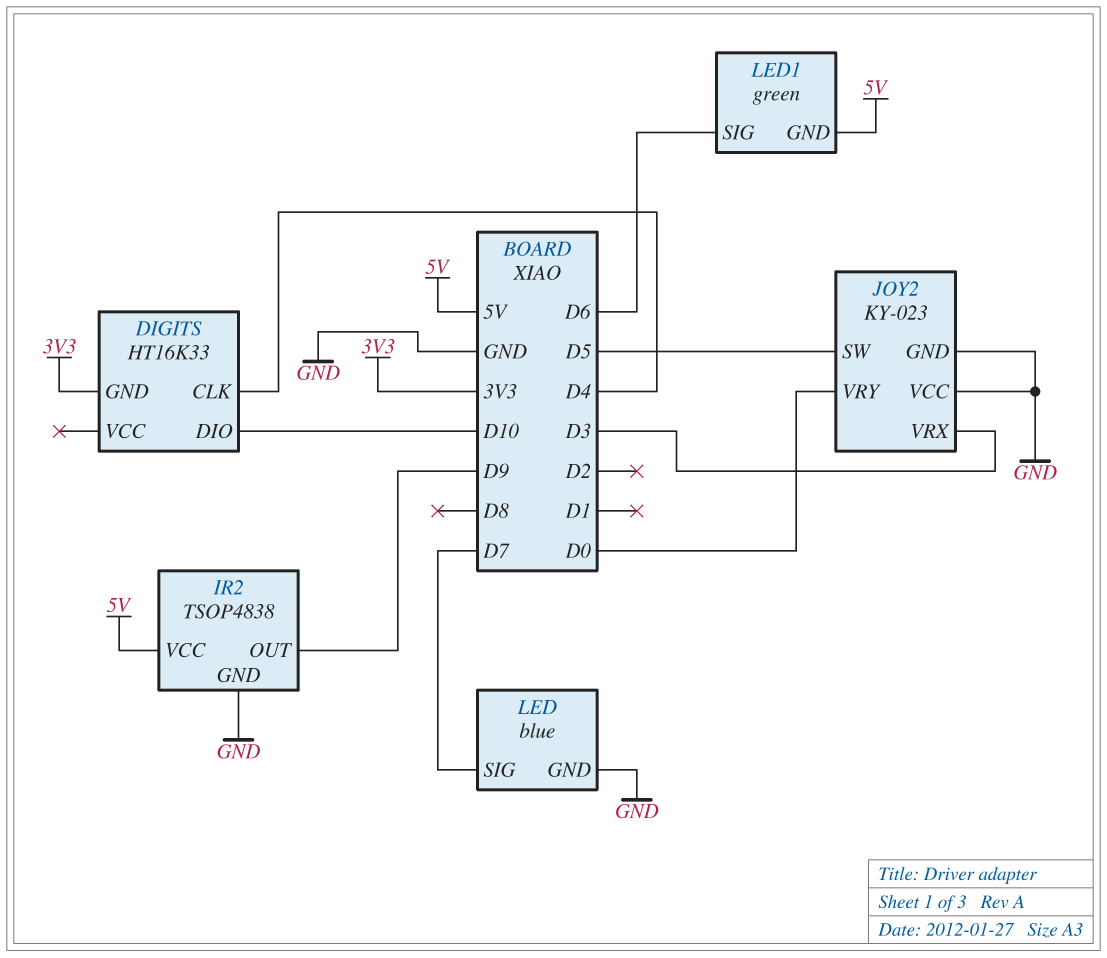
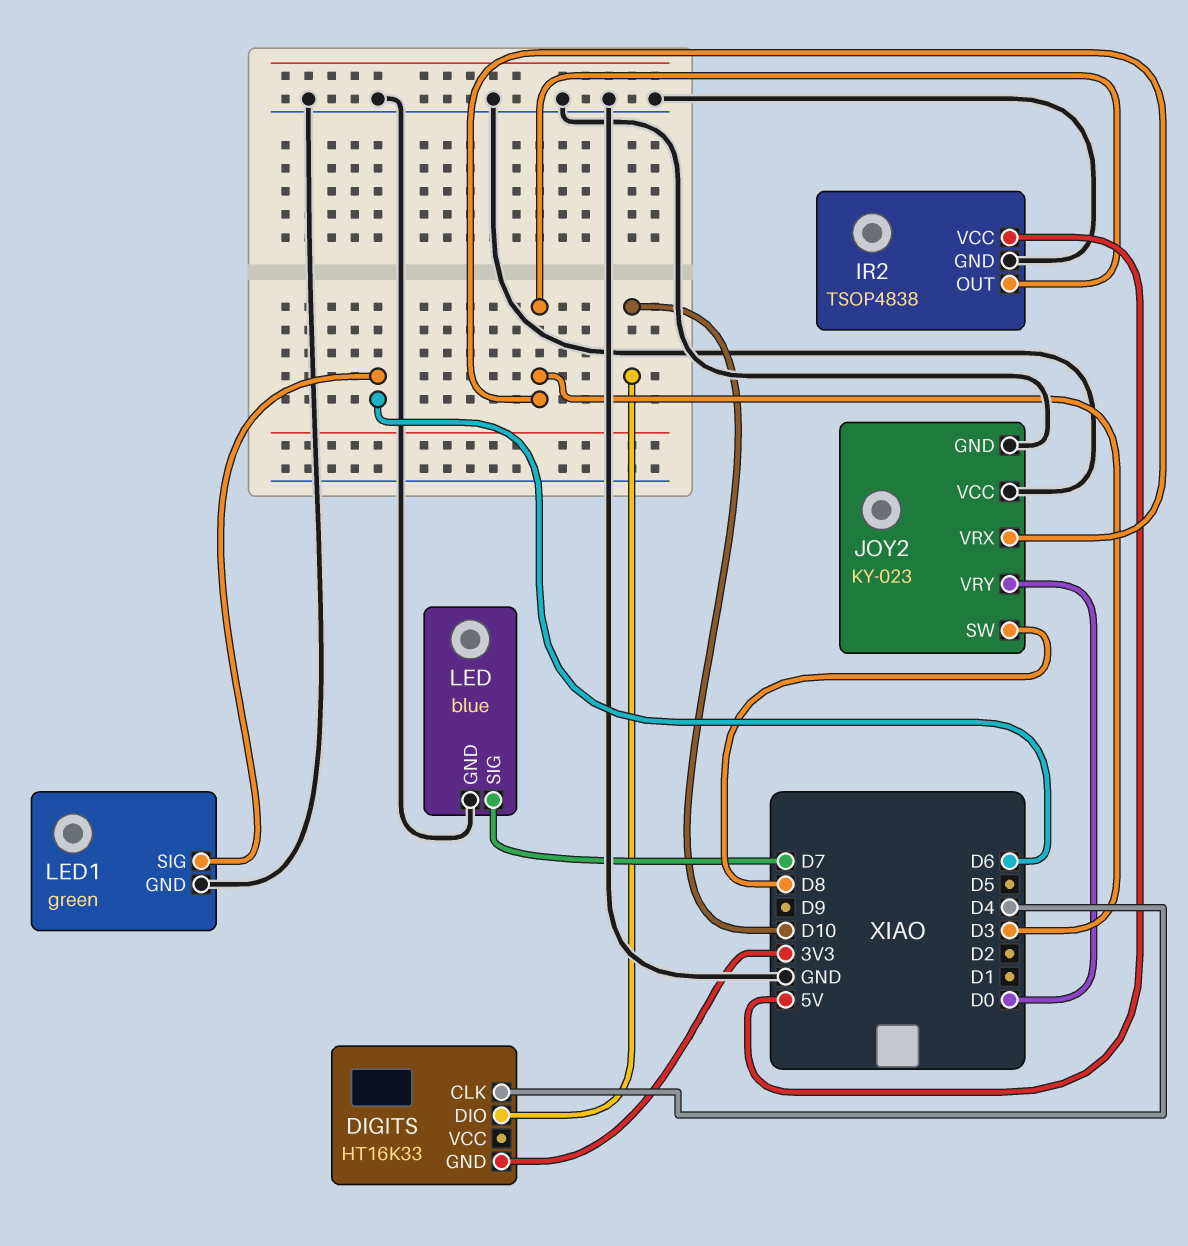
IR2 pin OUT: D9 -> D3
JOY2 pin SW: D5 -> D8
LED1 pin GND: 5V -> GND

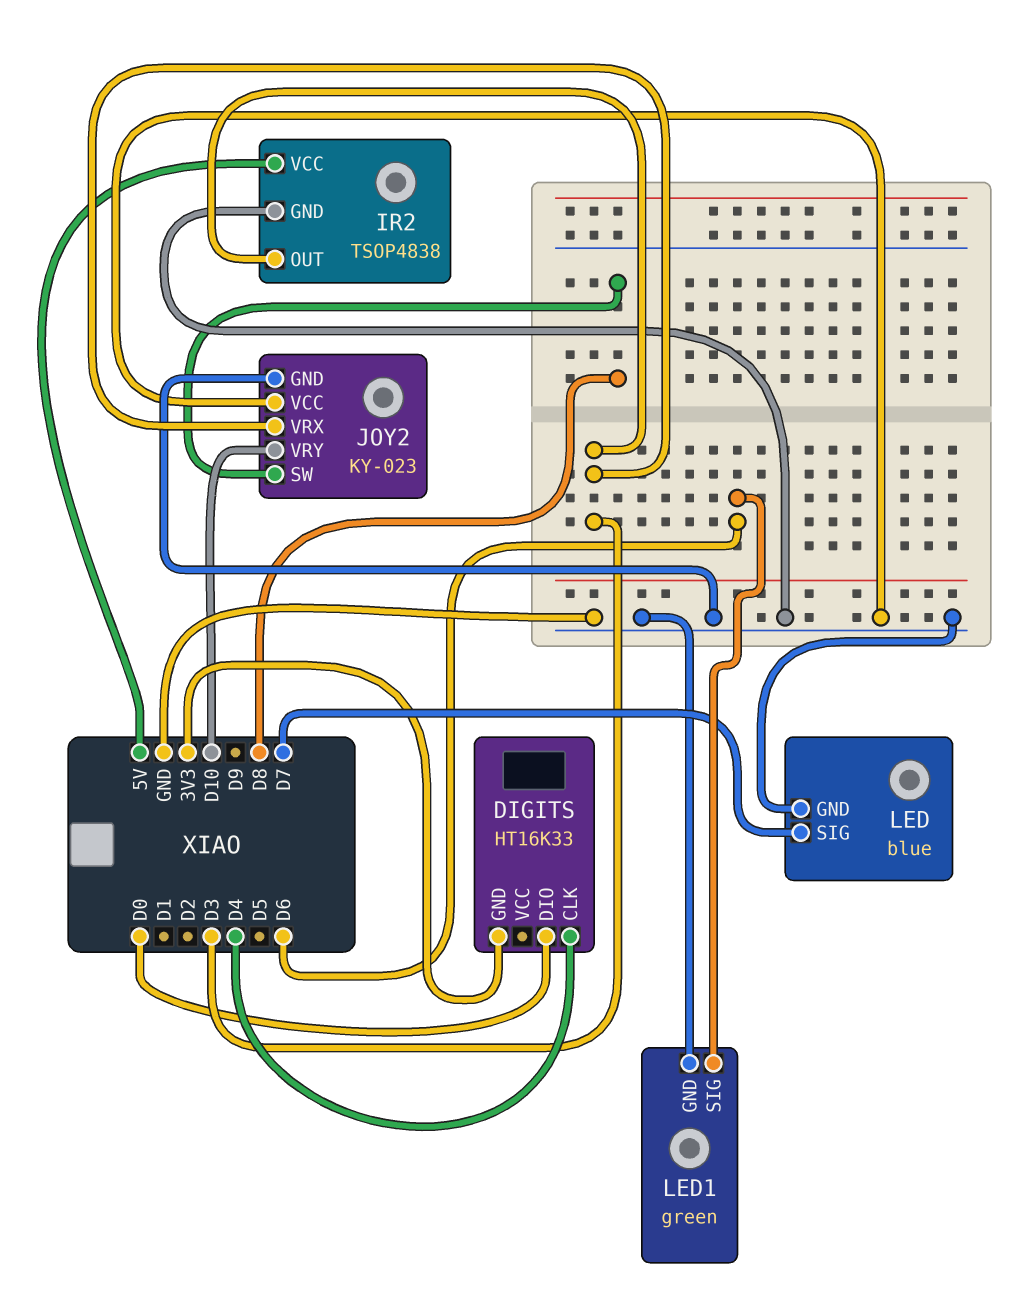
DIGITS pin DIO: D10 -> D0
JOY2 pin VRY: D0 -> D10

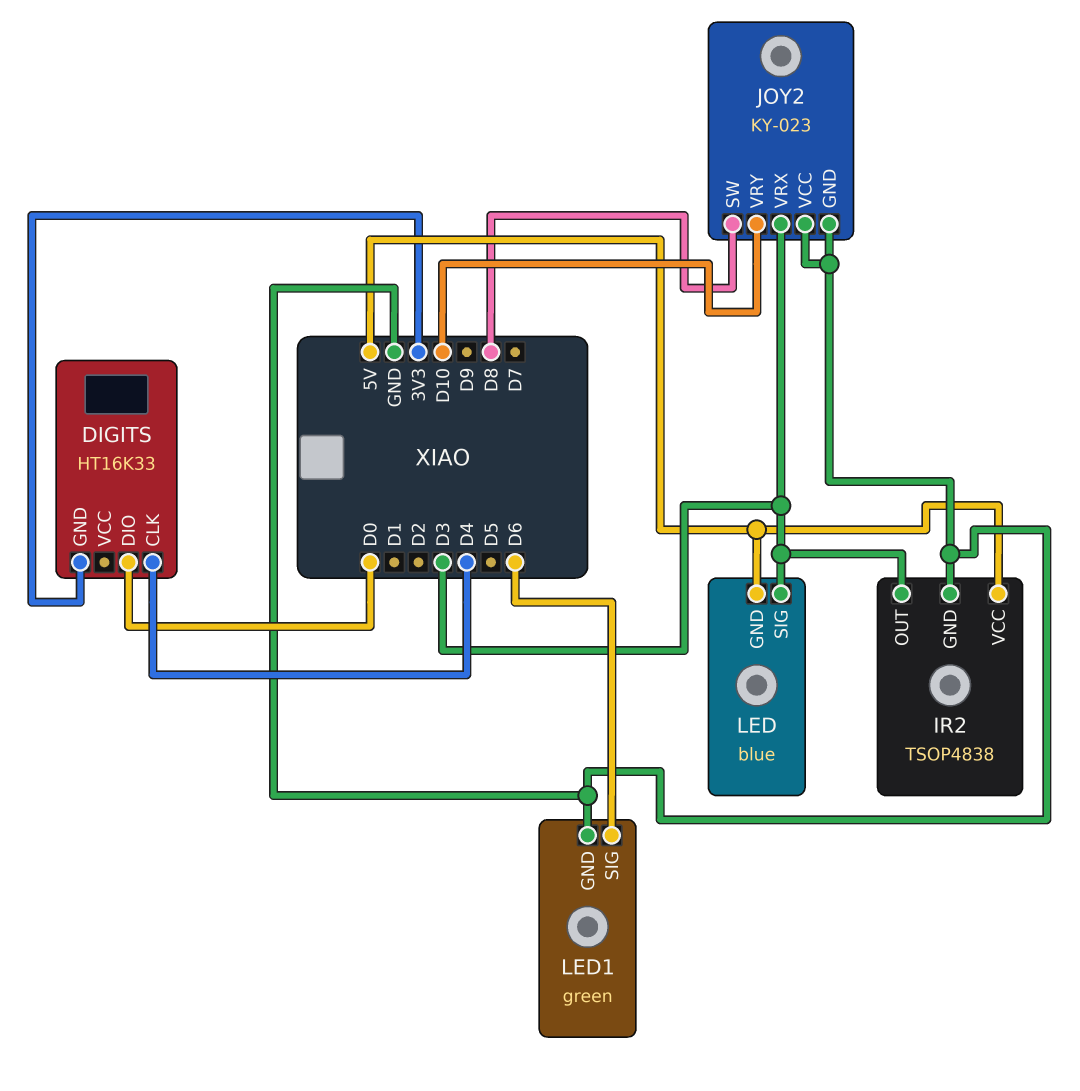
LED pin GND: GND -> 5V
LED pin SIG: D7 -> D3

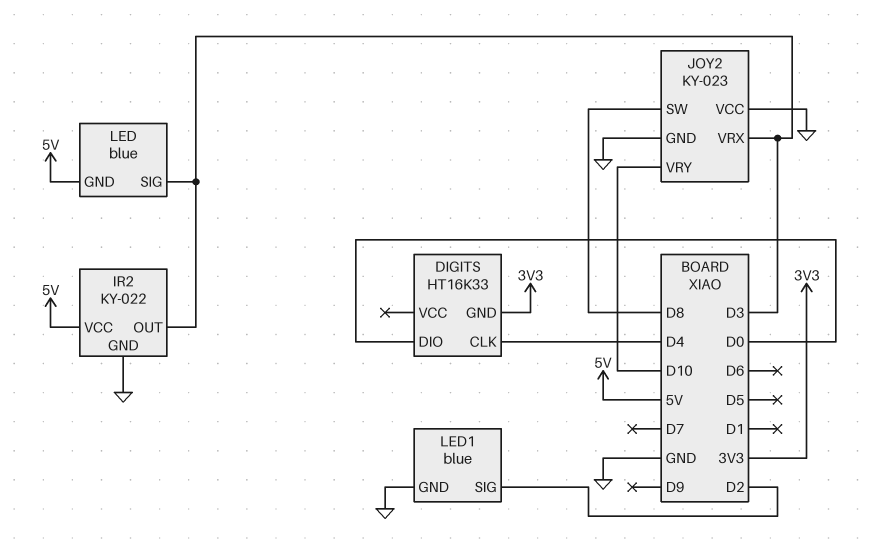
IR2: TSOP4838 -> KY-022
LED1: green -> blue
LED1 pin SIG: D6 -> D2

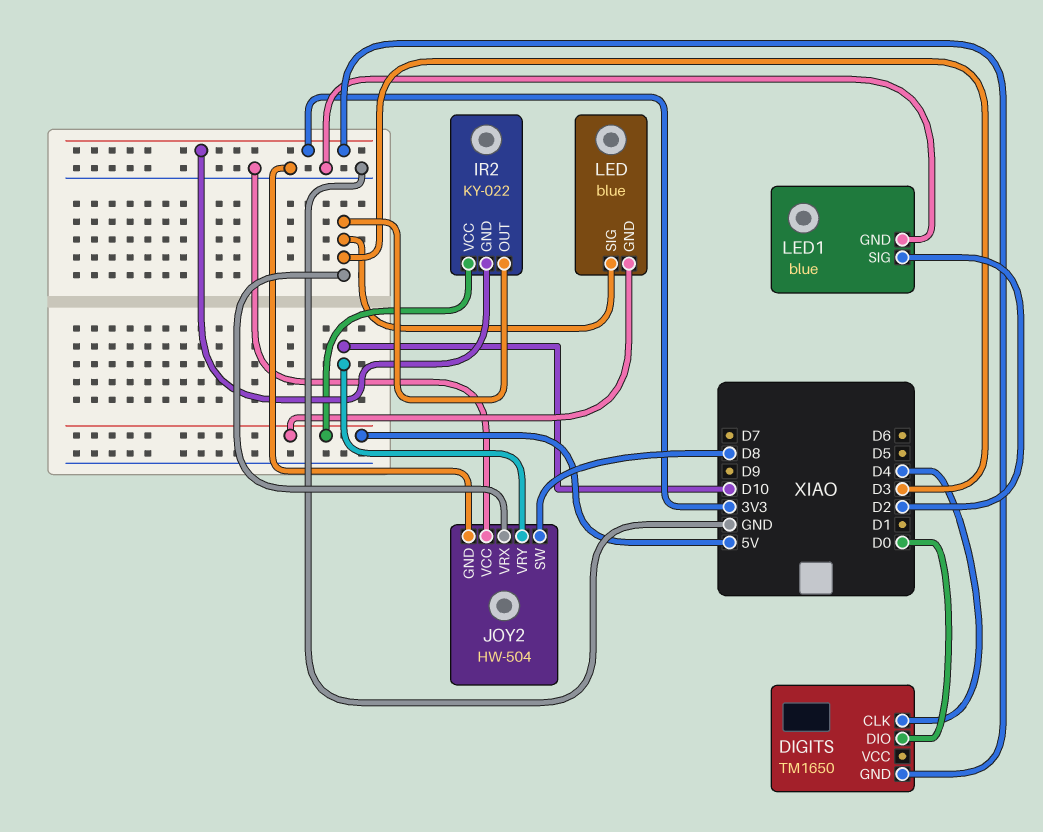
DIGITS: HT16K33 -> TM1650
IR2 pin GND: GND -> 3V3
JOY2: KY-023 -> HW-504

